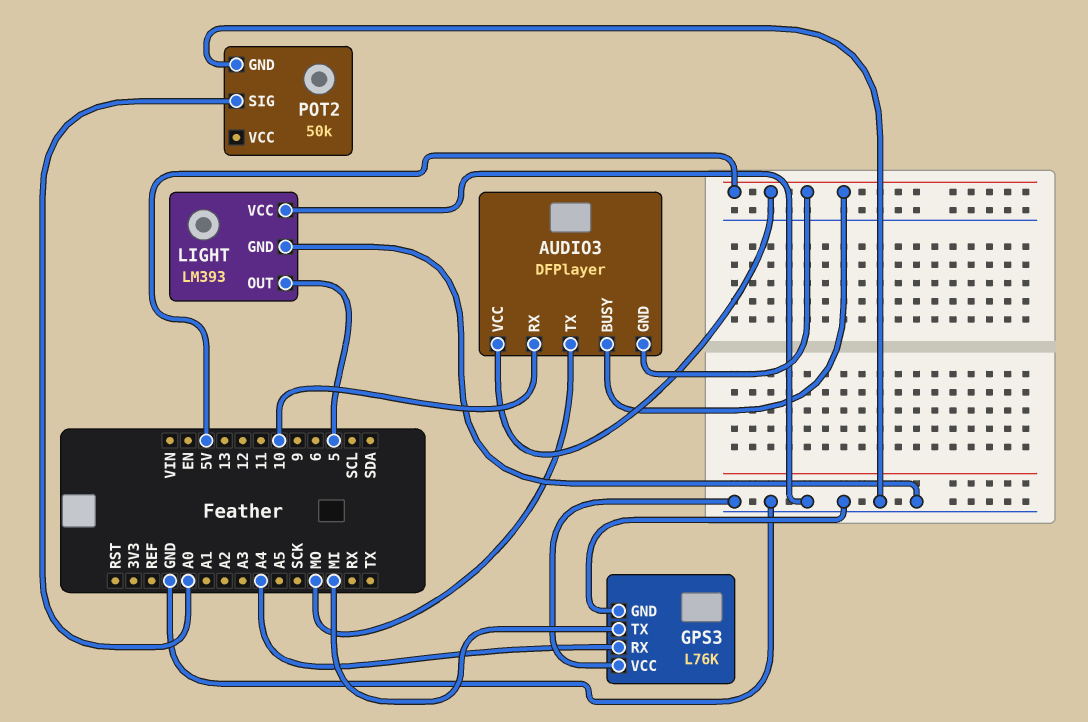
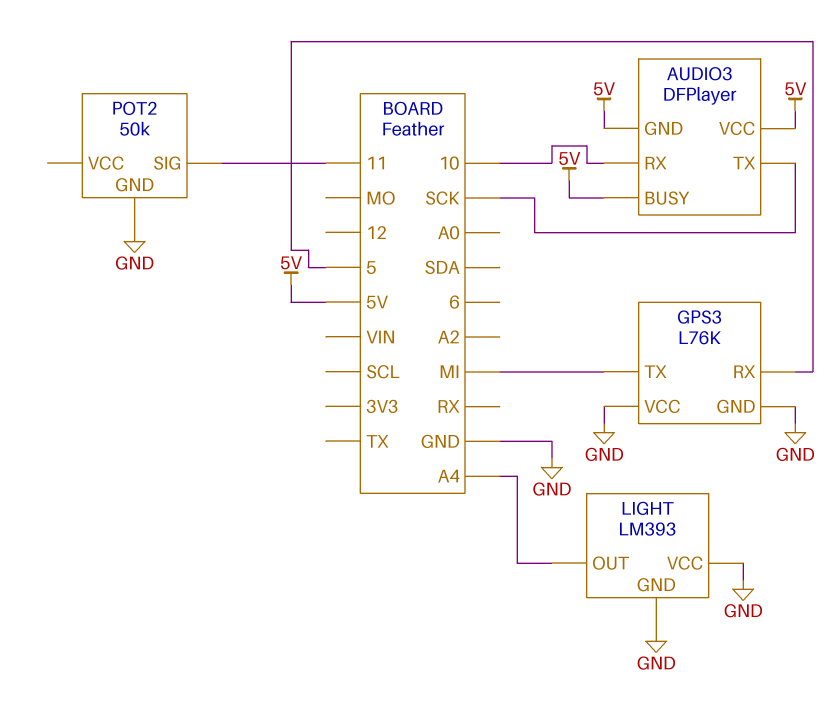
AUDIO3 pin TX: MO -> SCK
GPS3 pin RX: A4 -> 5
LIGHT pin OUT: 5 -> A4
POT2 pin SIG: A0 -> 11

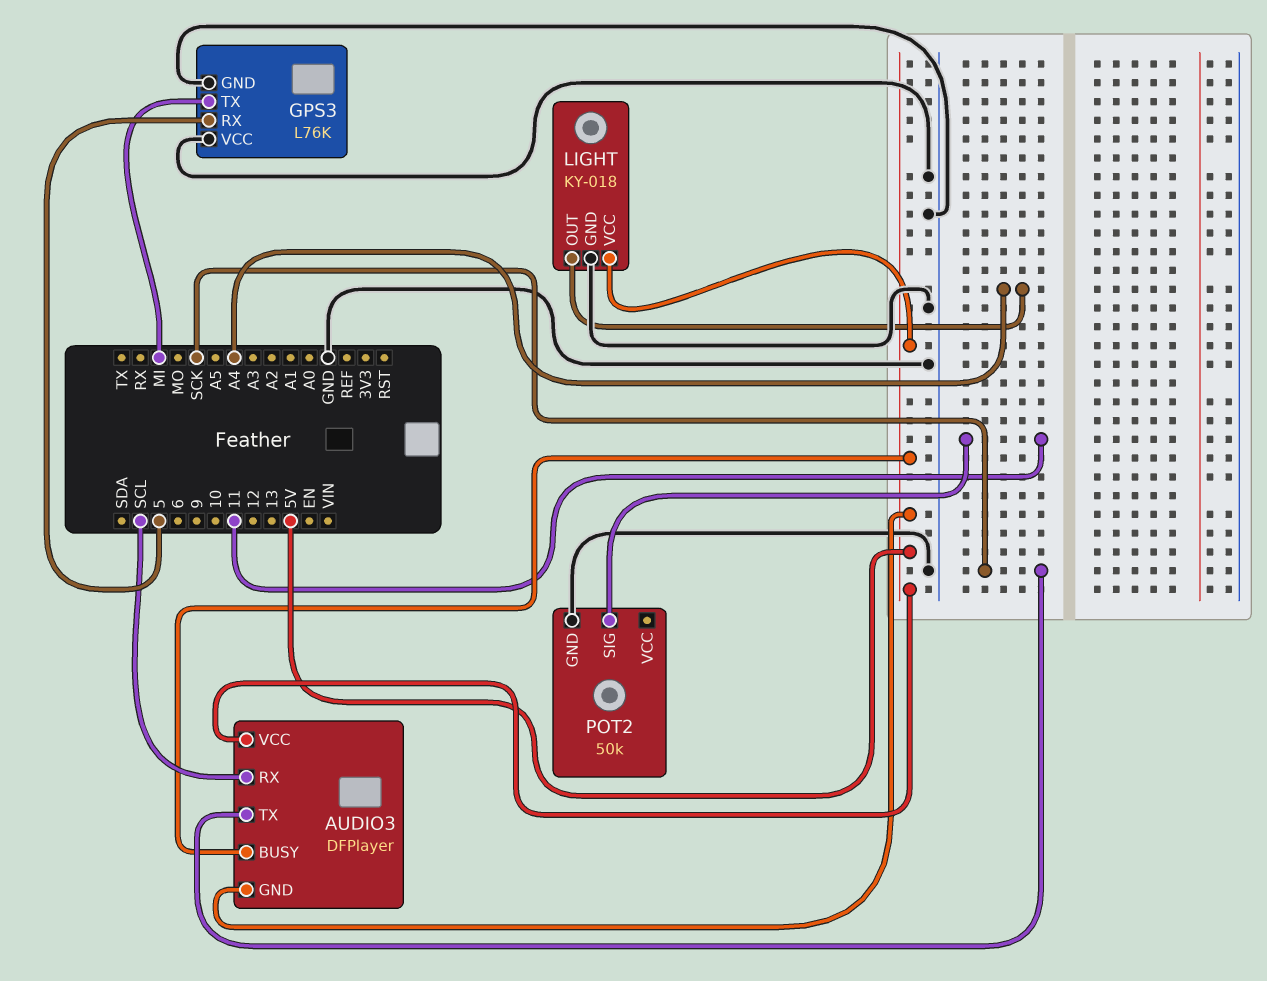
AUDIO3 pin RX: 10 -> SCL
LIGHT: LM393 -> KY-018
LIGHT pin VCC: GND -> 5V

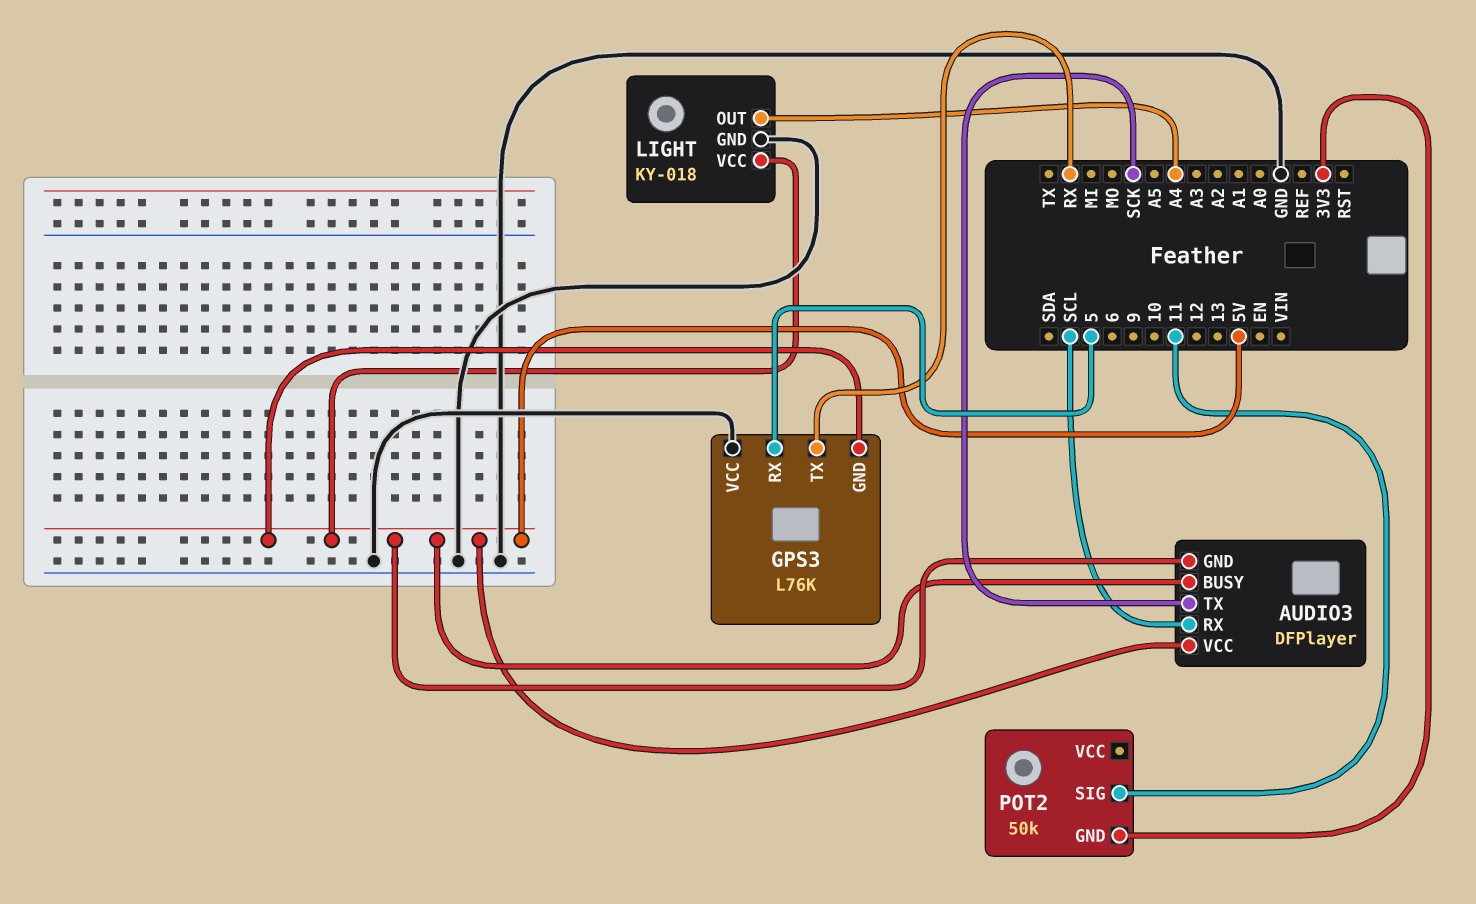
GPS3 pin GND: GND -> 5V
GPS3 pin TX: MI -> RX
POT2 pin GND: GND -> 3V3

